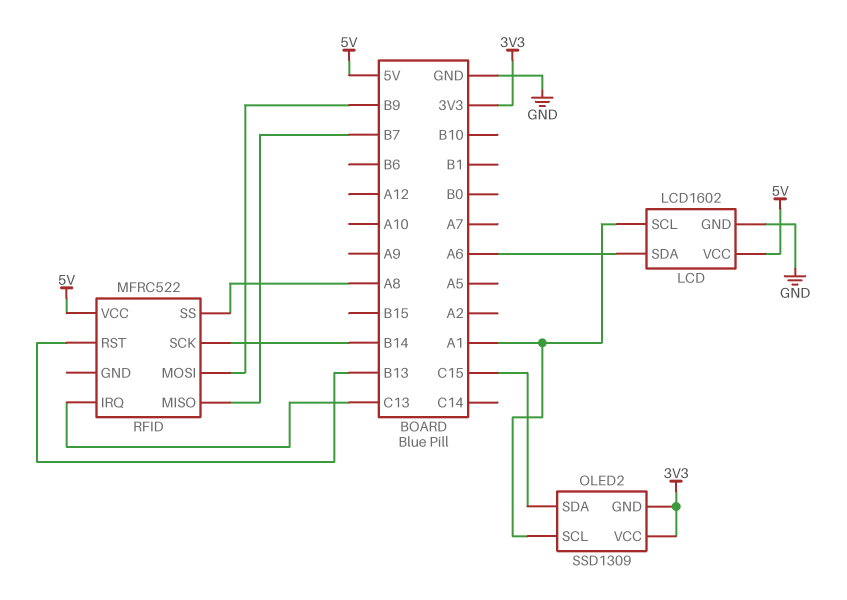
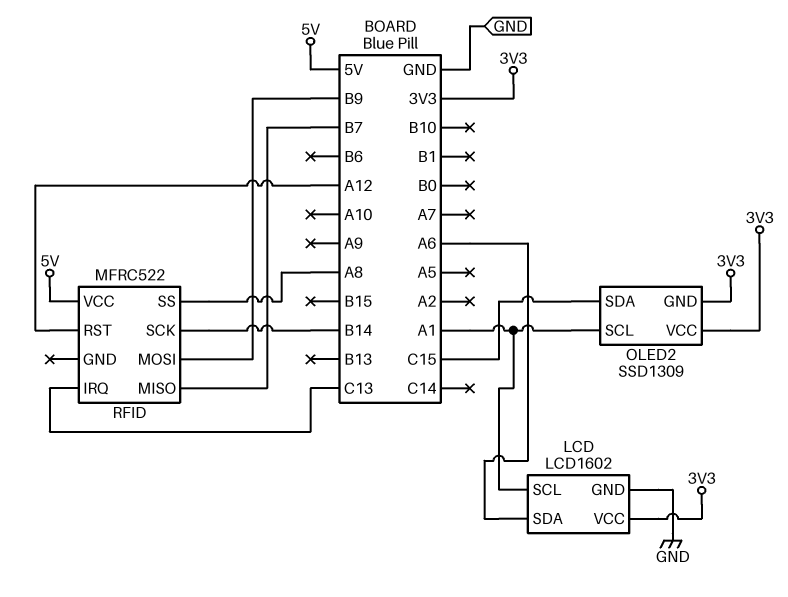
LCD pin VCC: 5V -> 3V3
RFID pin RST: B13 -> A12

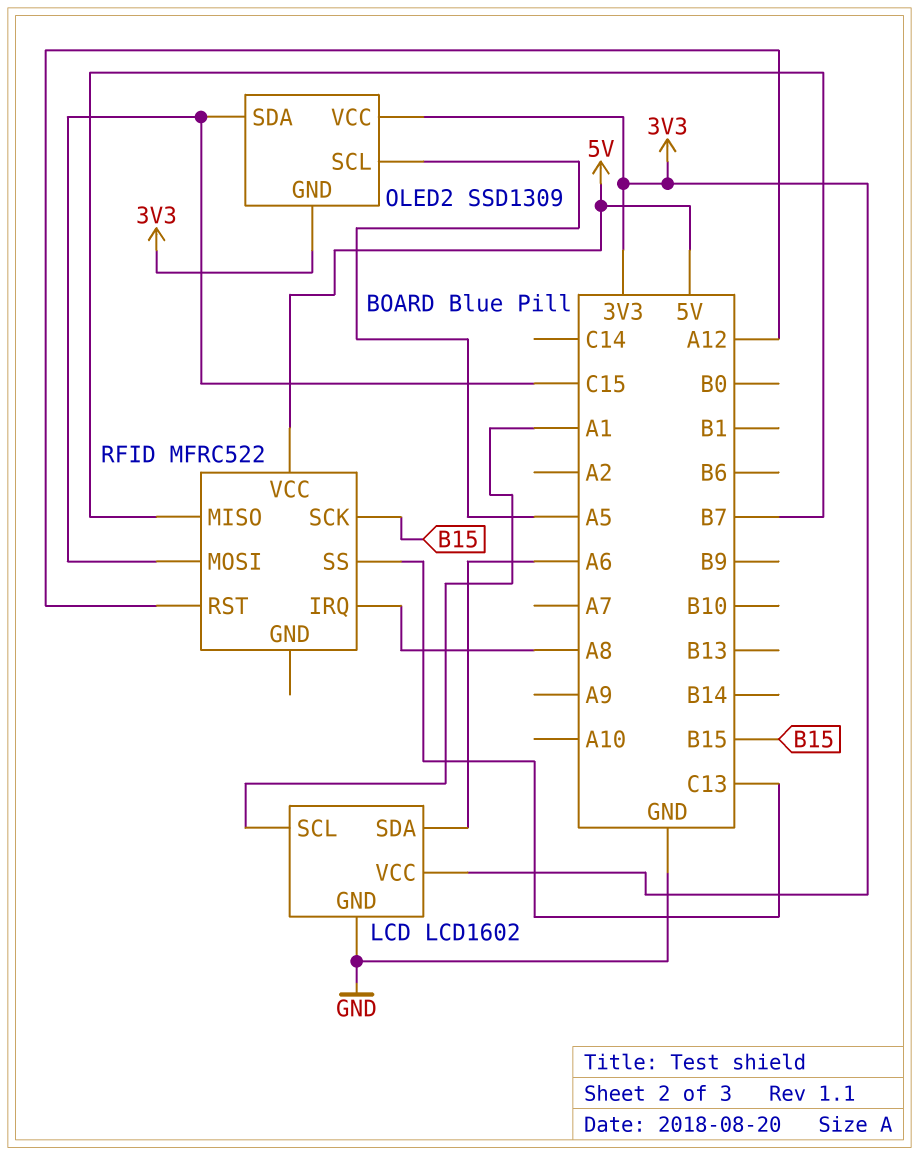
OLED2 pin SCL: A1 -> A5
RFID pin IRQ: C13 -> A8
RFID pin MOSI: B9 -> C15
RFID pin SCK: B14 -> B15
RFID pin SS: A8 -> C13

